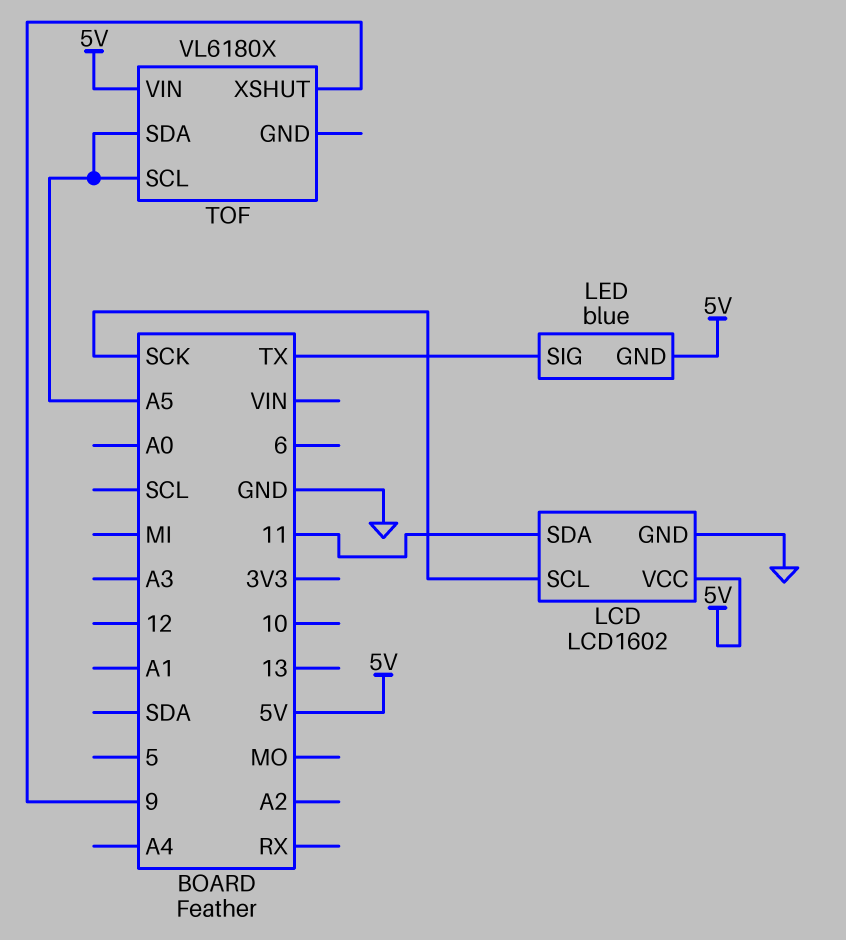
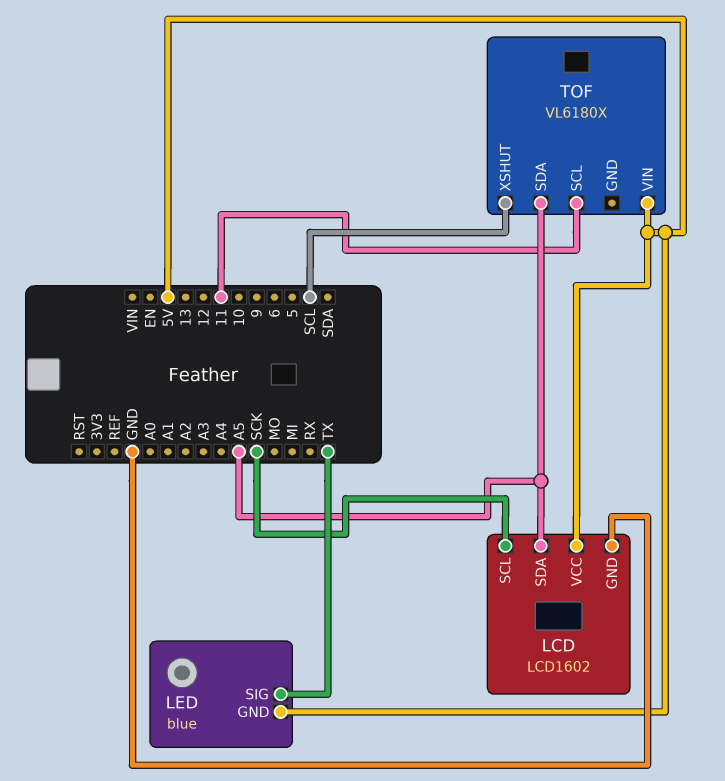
LCD pin SDA: 11 -> A5
TOF pin SCL: A5 -> 11
TOF pin XSHUT: 9 -> SCL

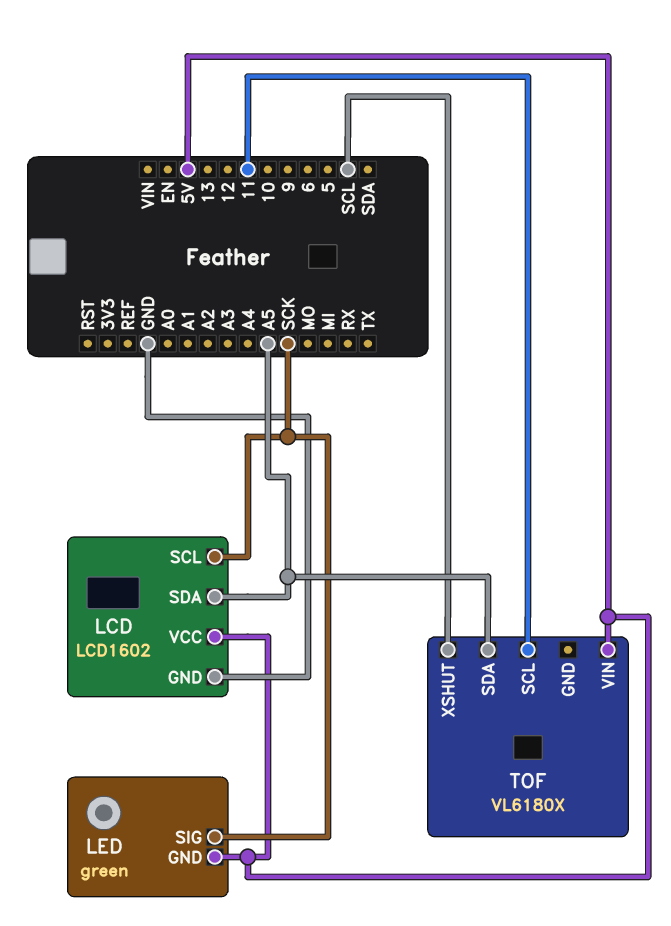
LED: blue -> green
LED pin SIG: TX -> SCK

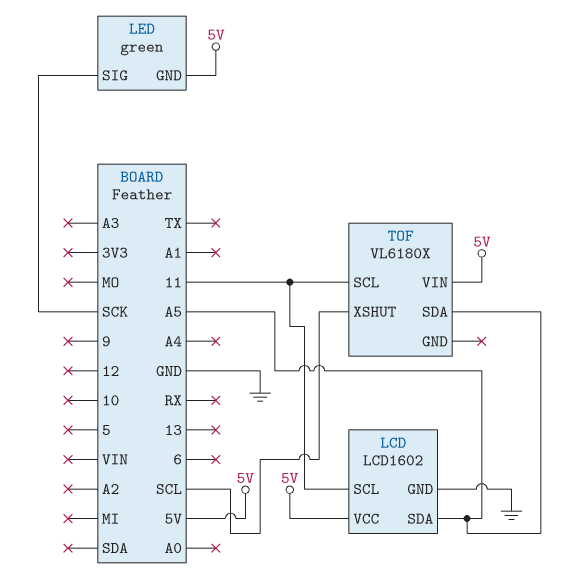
LCD pin SCL: SCK -> 11

